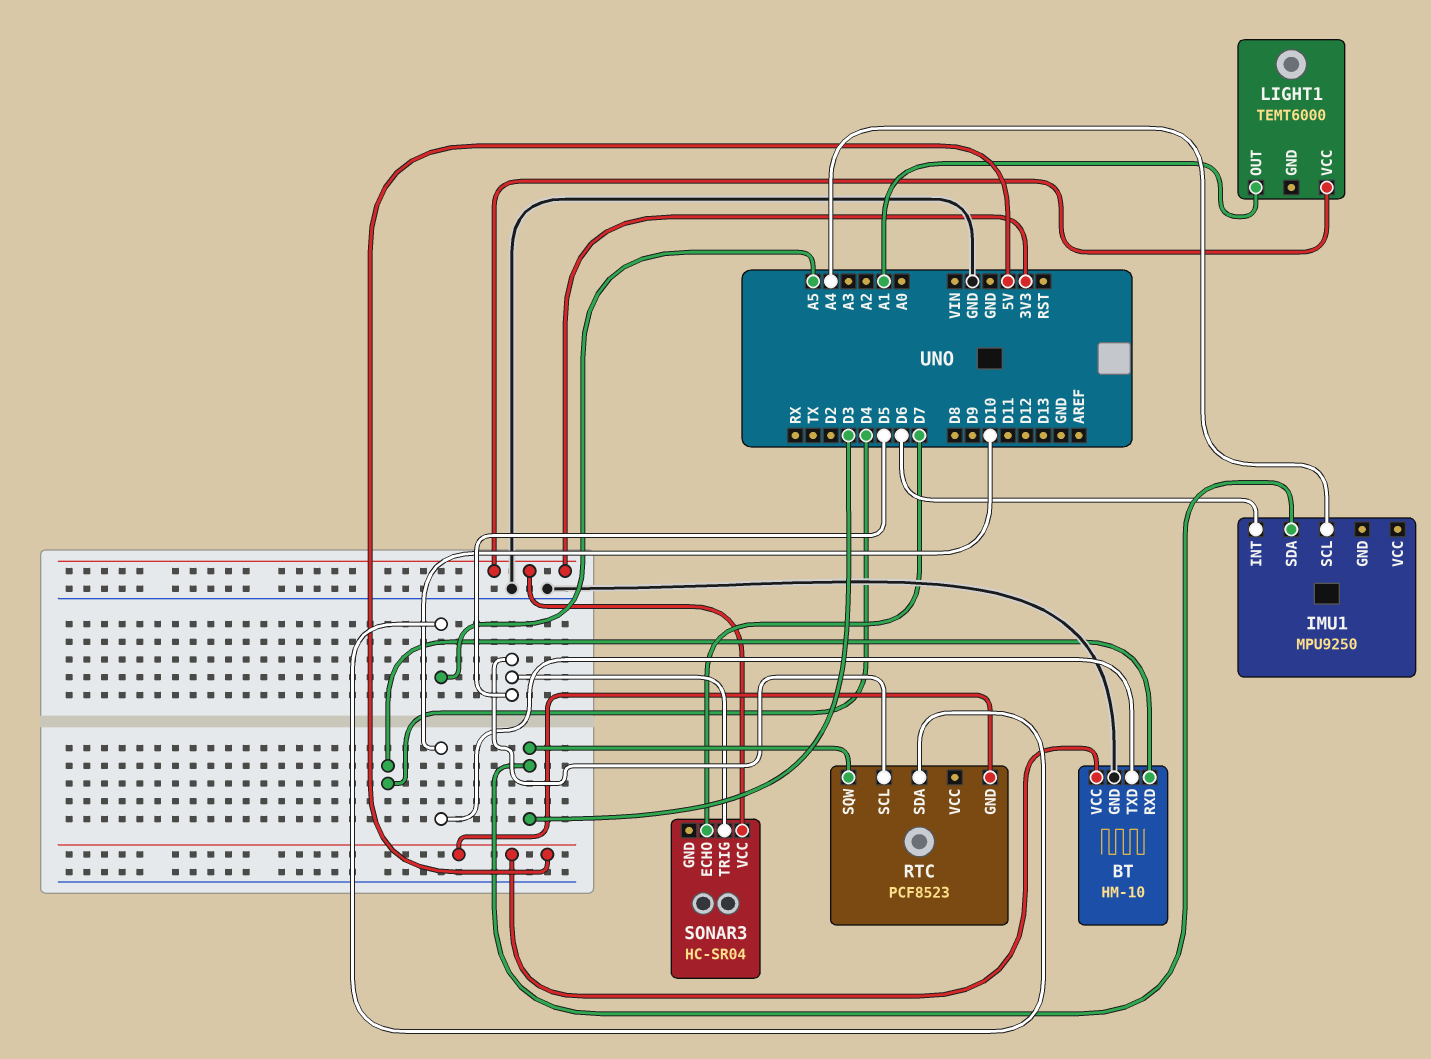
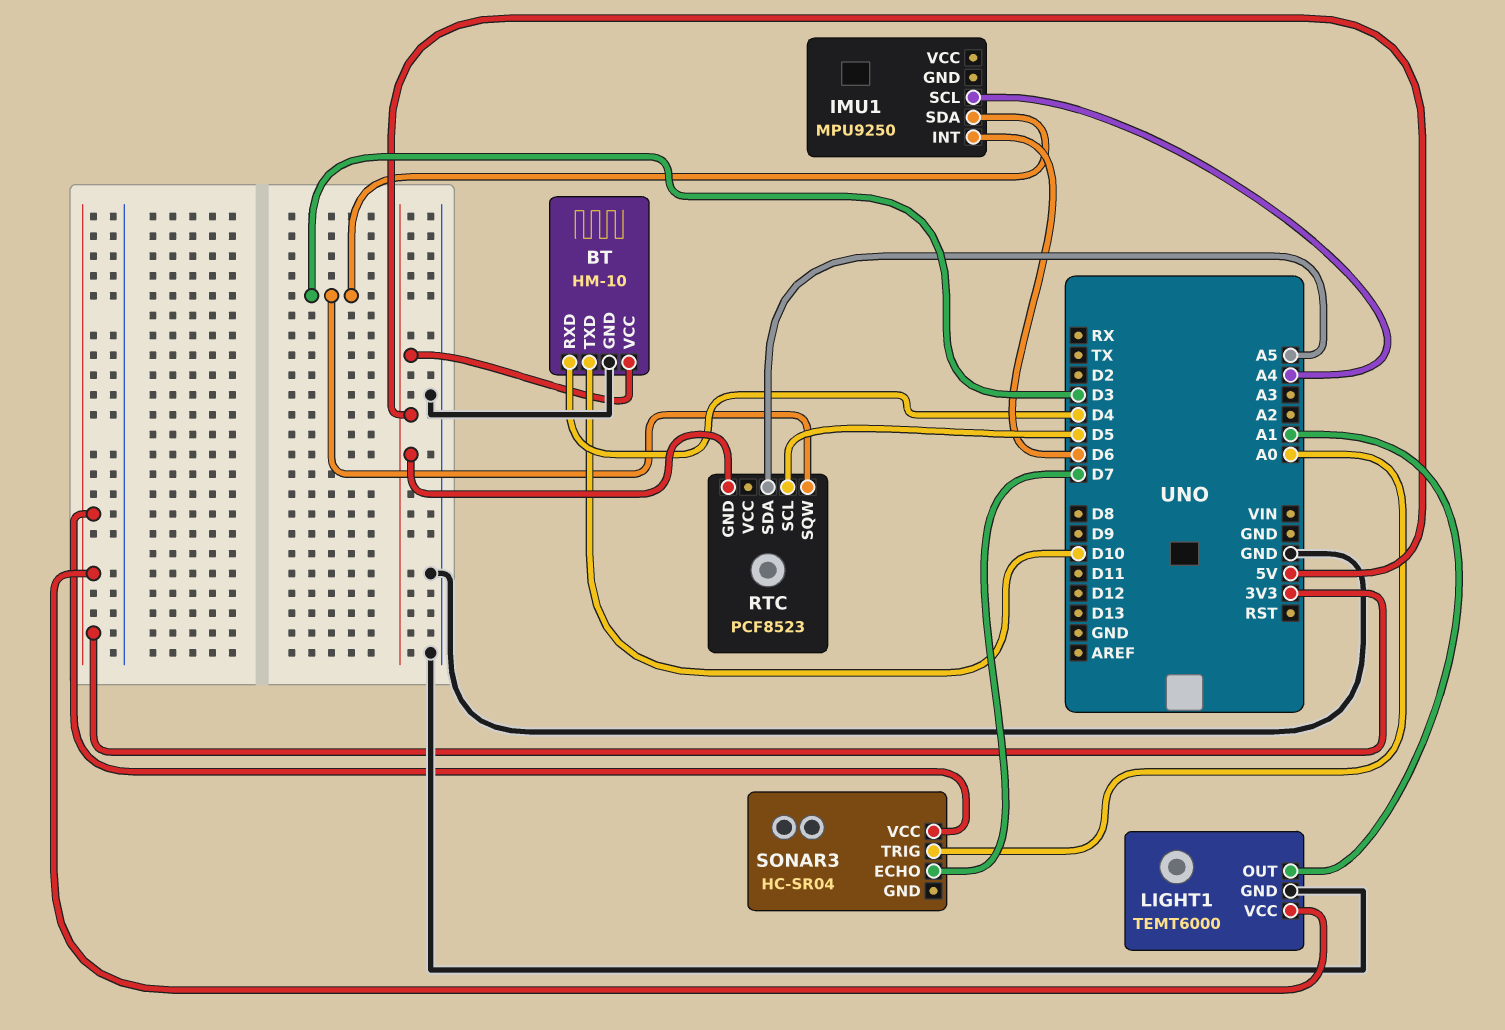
LIGHT1 pin GND: none -> GND
SONAR3 pin TRIG: D5 -> A0

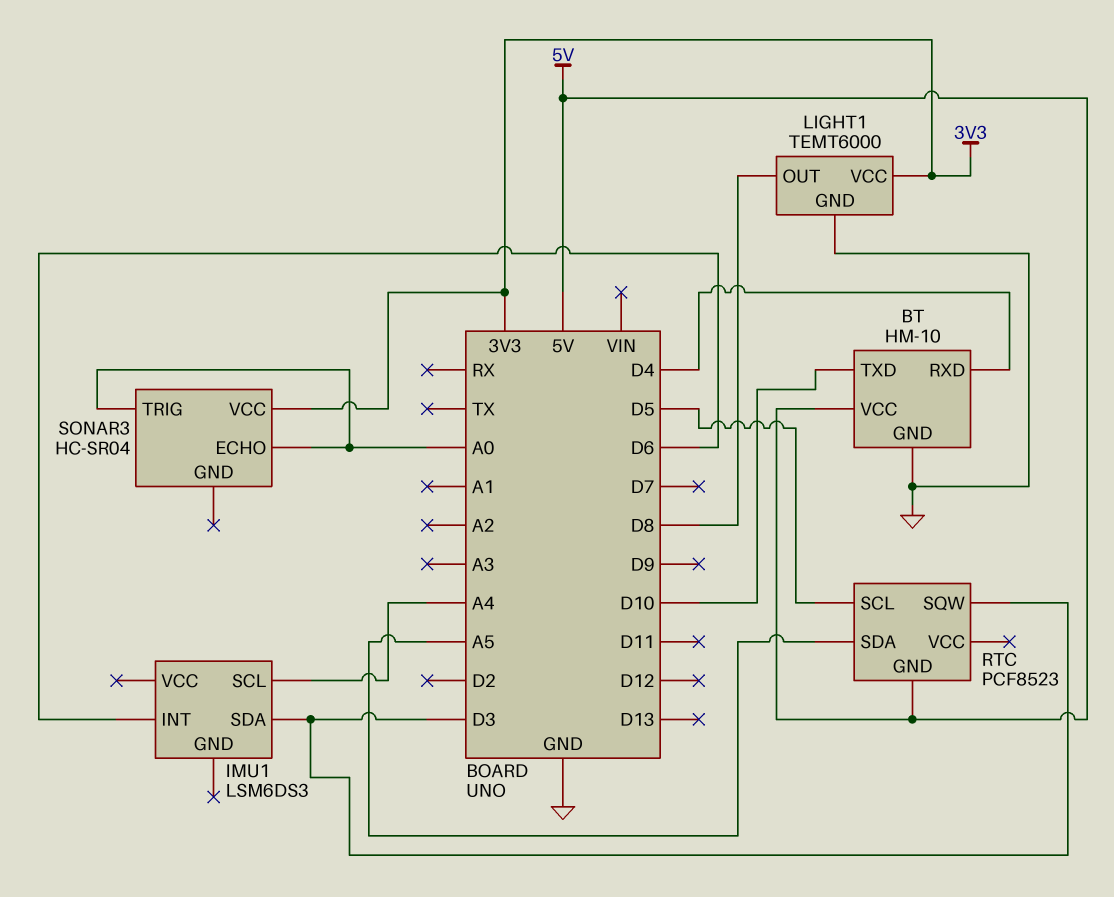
IMU1: MPU9250 -> LSM6DS3
LIGHT1 pin OUT: A1 -> D8
SONAR3 pin ECHO: D7 -> A0

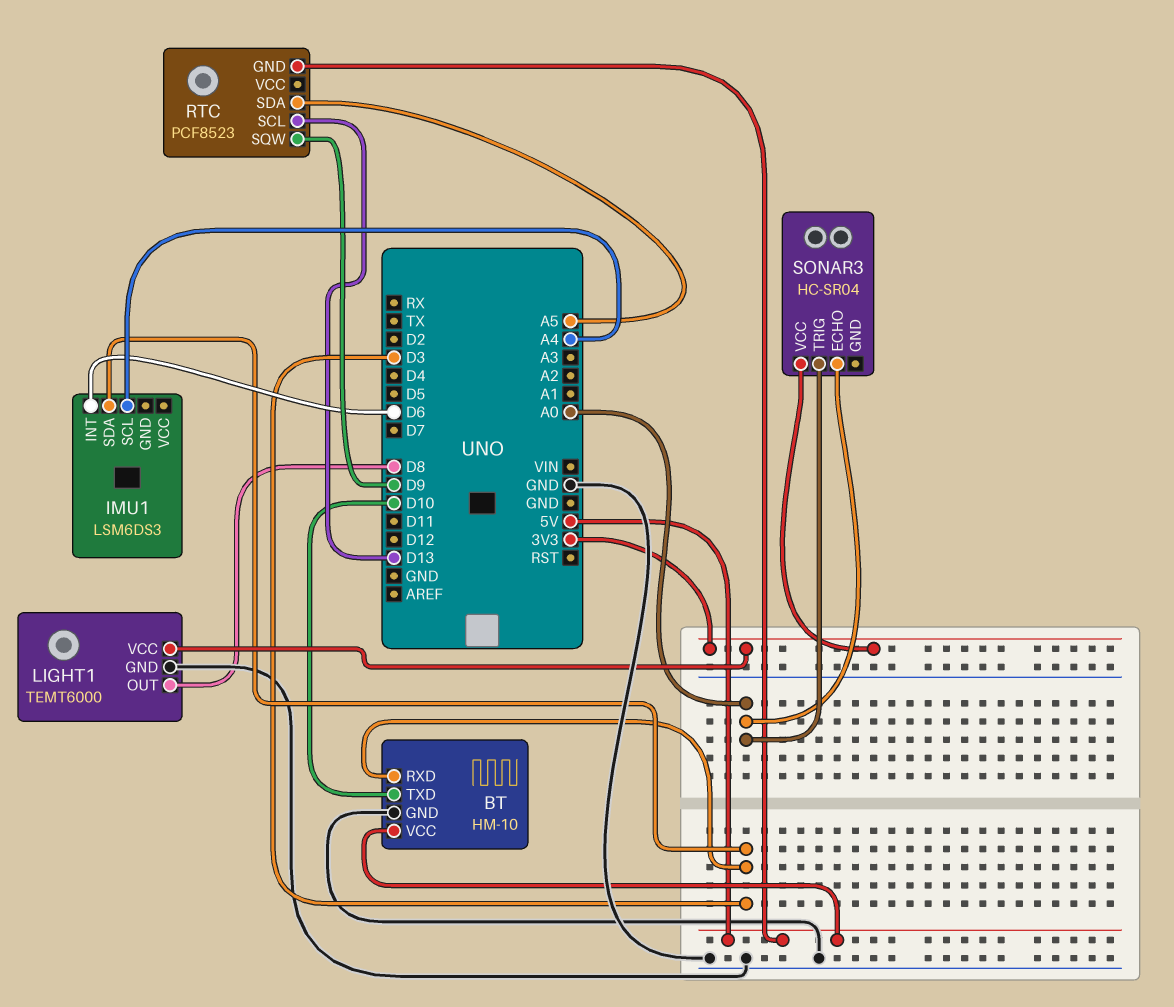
BT pin RXD: D4 -> D3
RTC pin SCL: D5 -> D13
RTC pin SQW: D3 -> D9

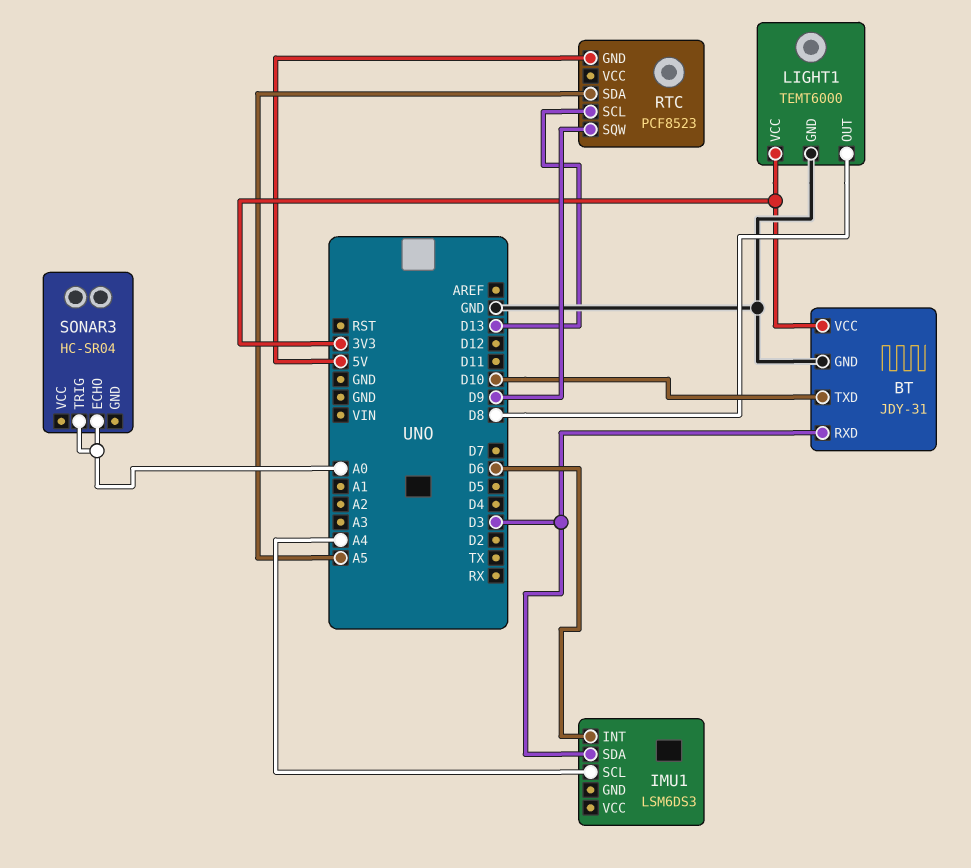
BT: HM-10 -> JDY-31
BT pin VCC: 5V -> 3V3
SONAR3 pin VCC: 3V3 -> none

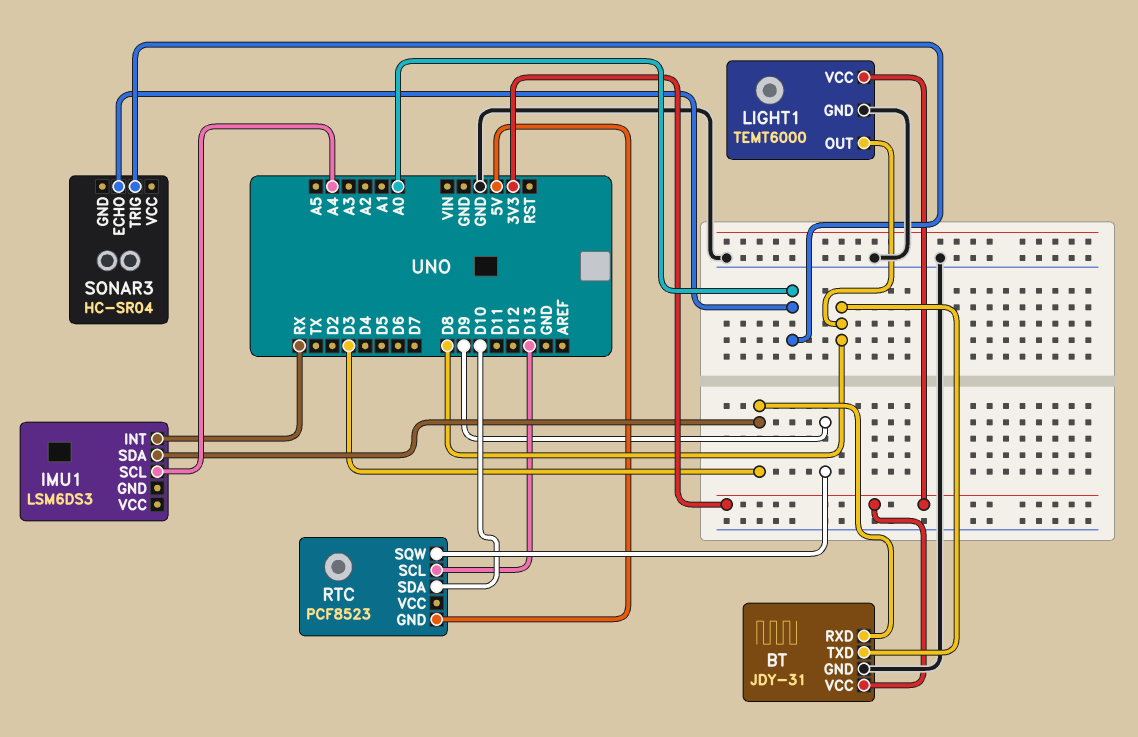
BT pin TXD: D10 -> D8
IMU1 pin INT: D6 -> RX
RTC pin SDA: A5 -> D10

